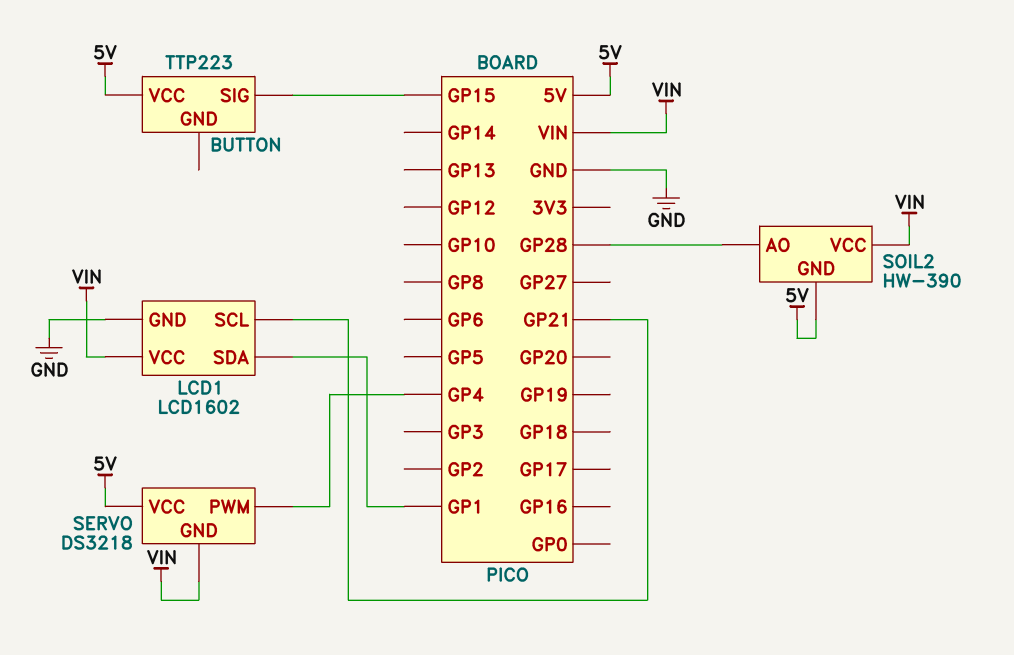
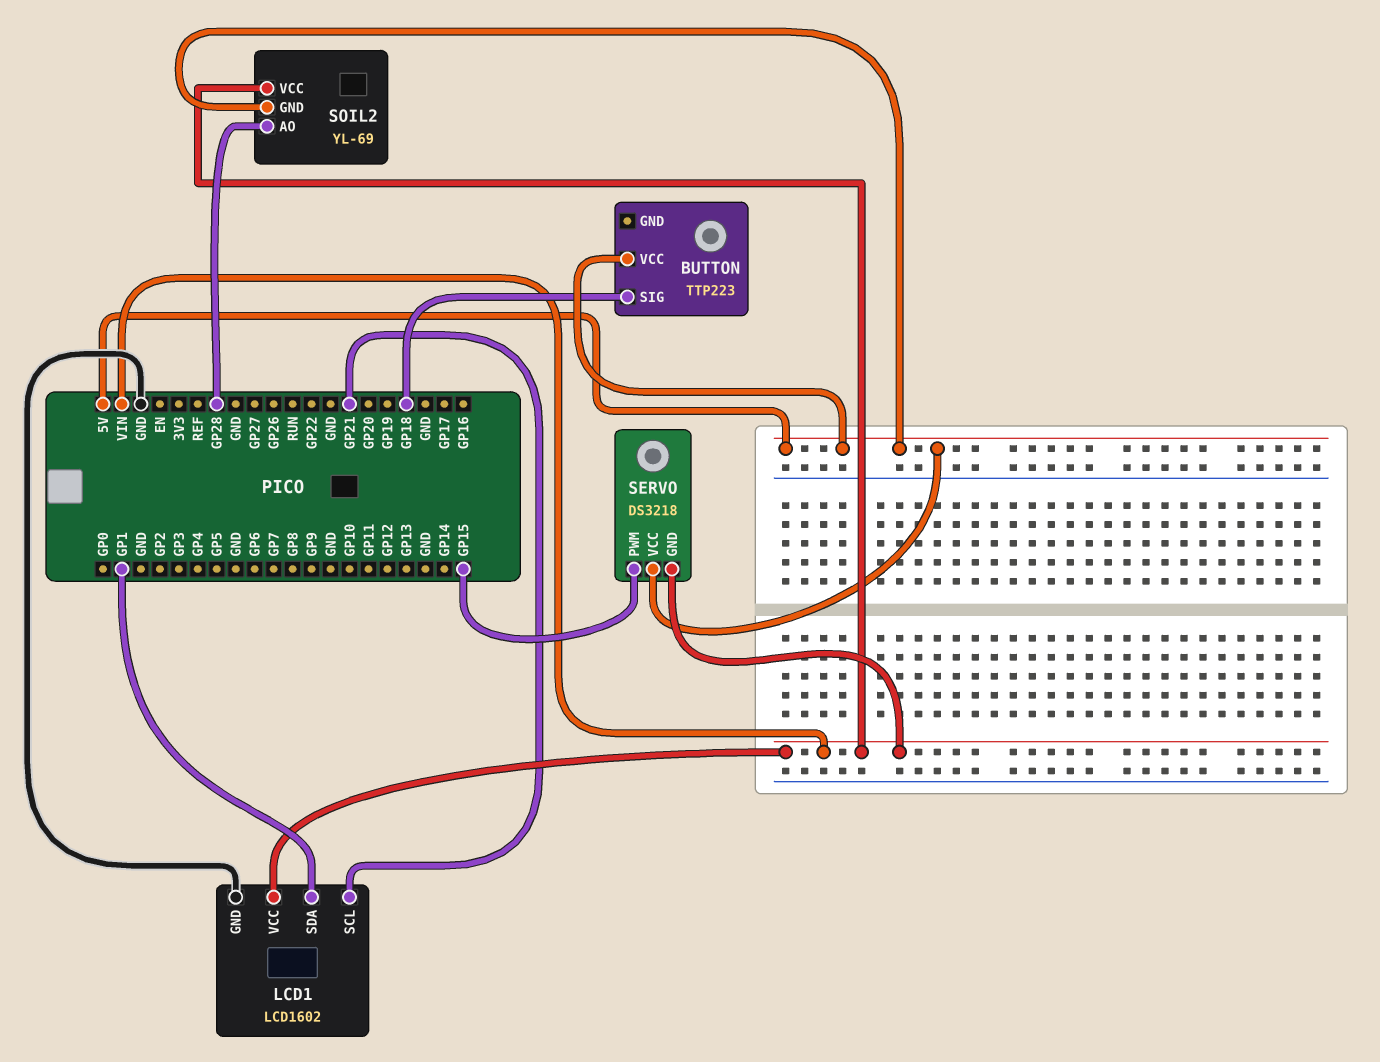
BUTTON pin SIG: GP15 -> GP18
SERVO pin PWM: GP4 -> GP15
SOIL2: HW-390 -> YL-69

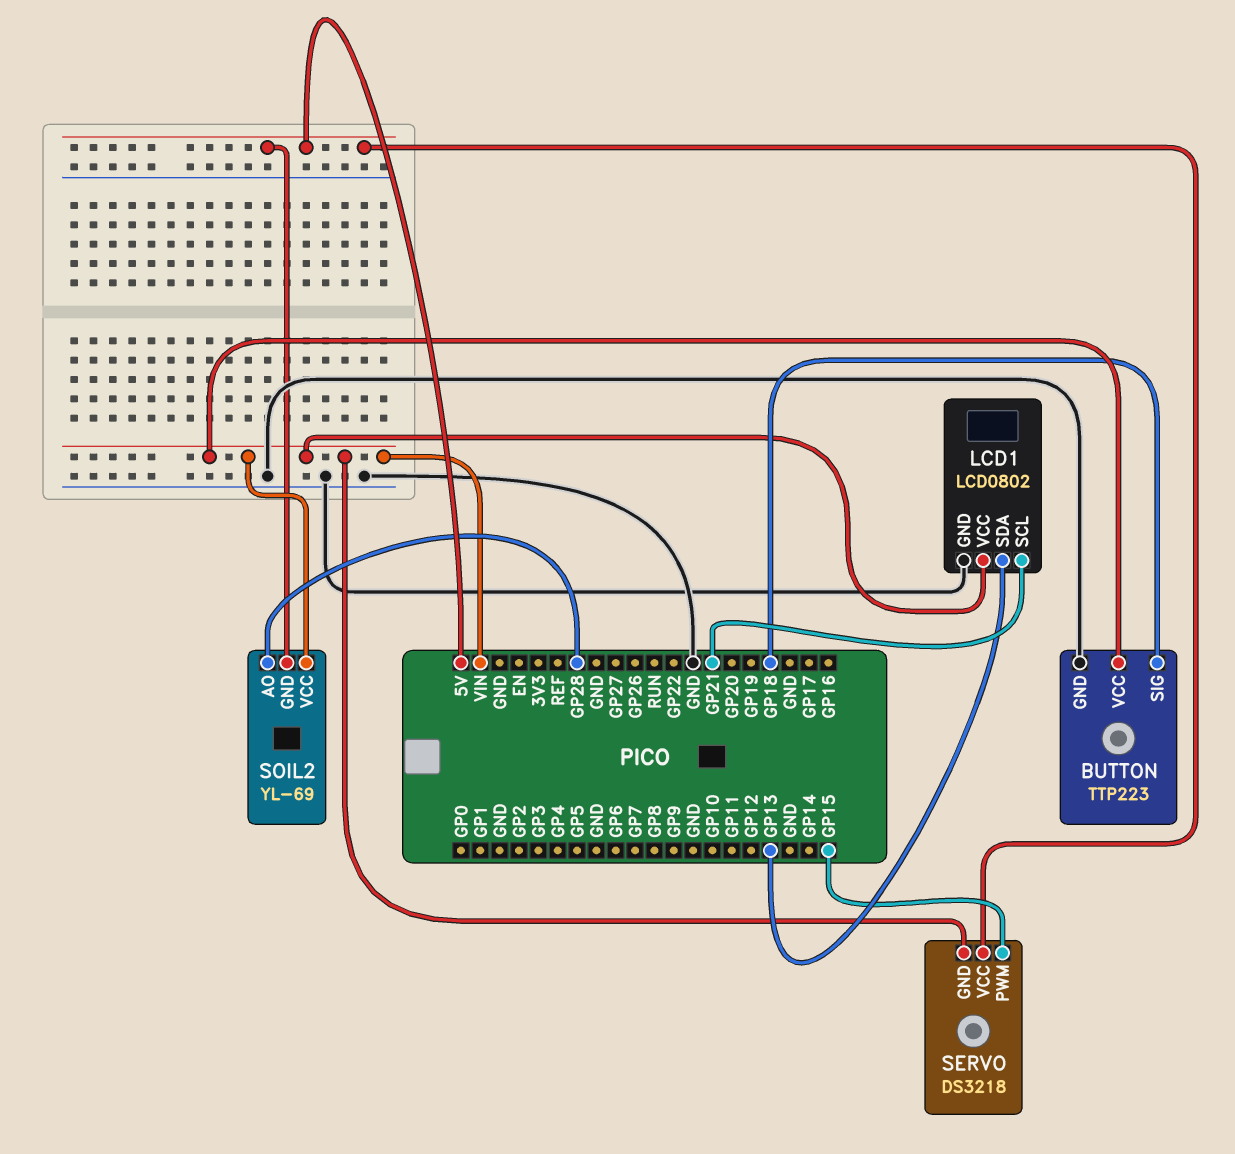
BUTTON pin GND: none -> GND
BUTTON pin VCC: 5V -> VIN
LCD1: LCD1602 -> LCD0802
LCD1 pin SDA: GP1 -> GP13

